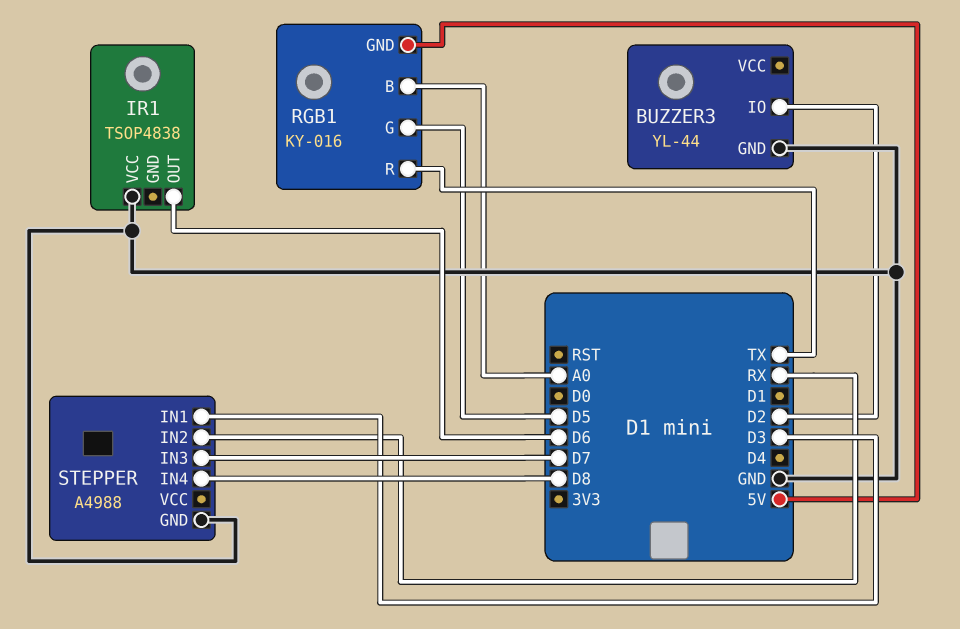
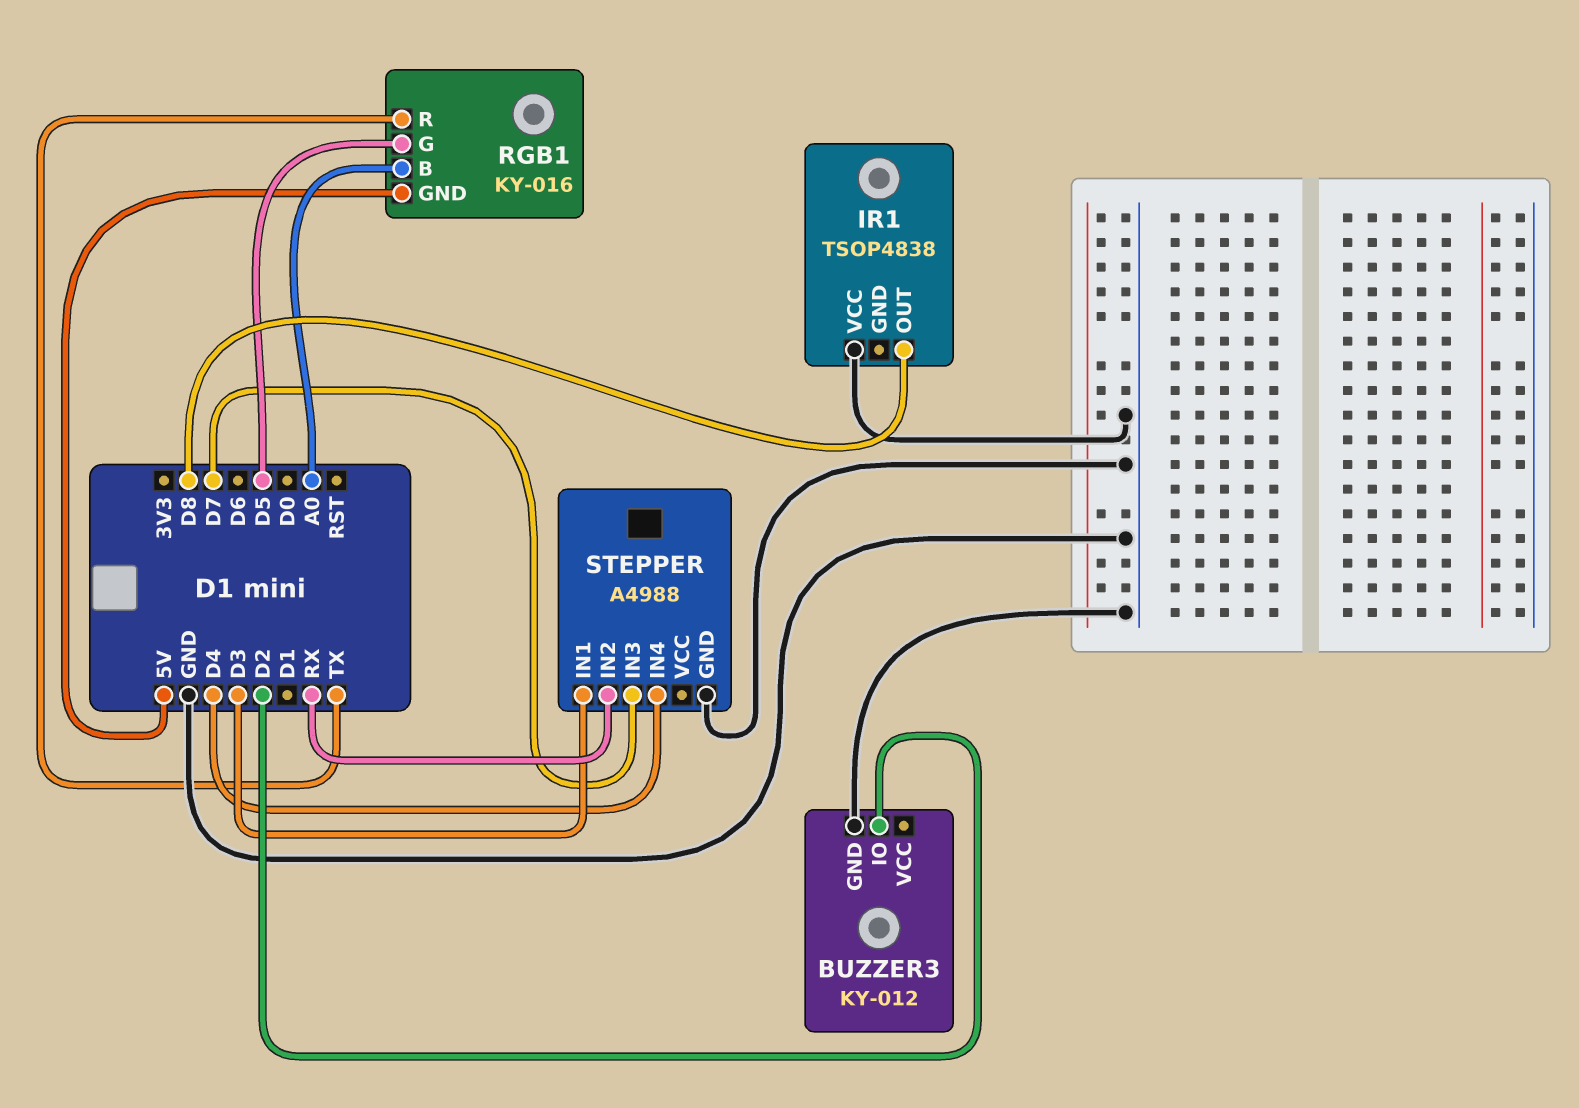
BUZZER3: YL-44 -> KY-012
IR1 pin OUT: D6 -> D8
STEPPER pin IN4: D8 -> D4

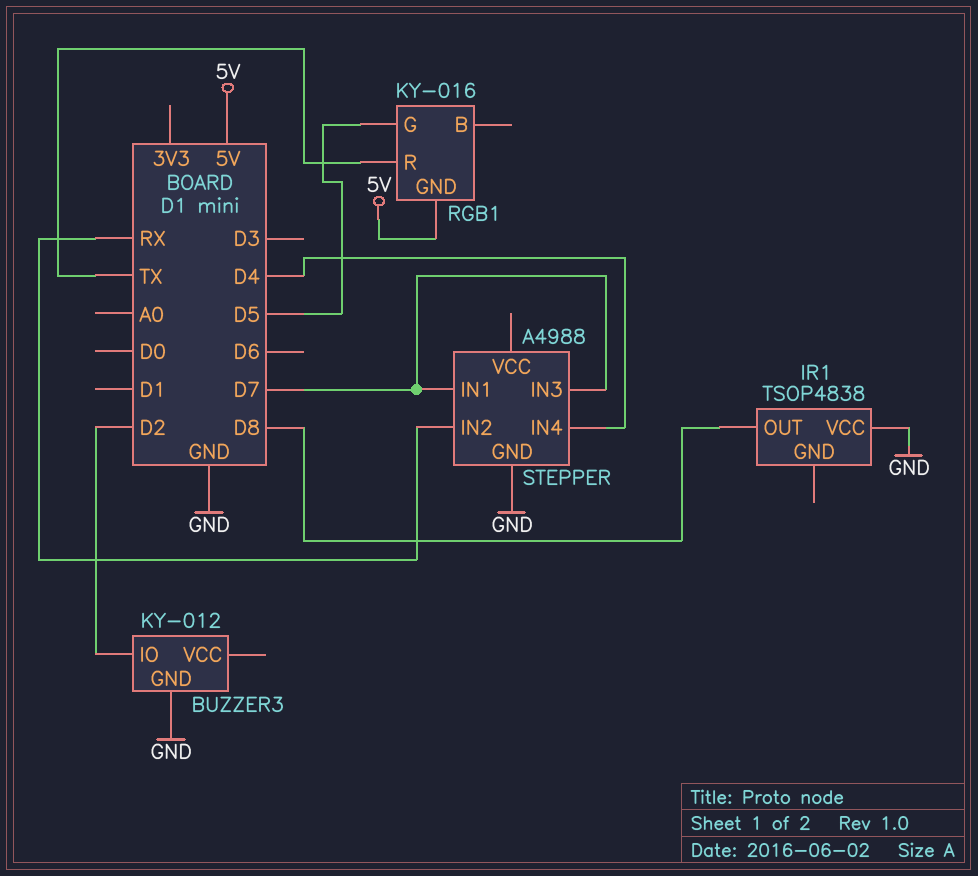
RGB1 pin B: A0 -> none
STEPPER pin IN1: D3 -> D7

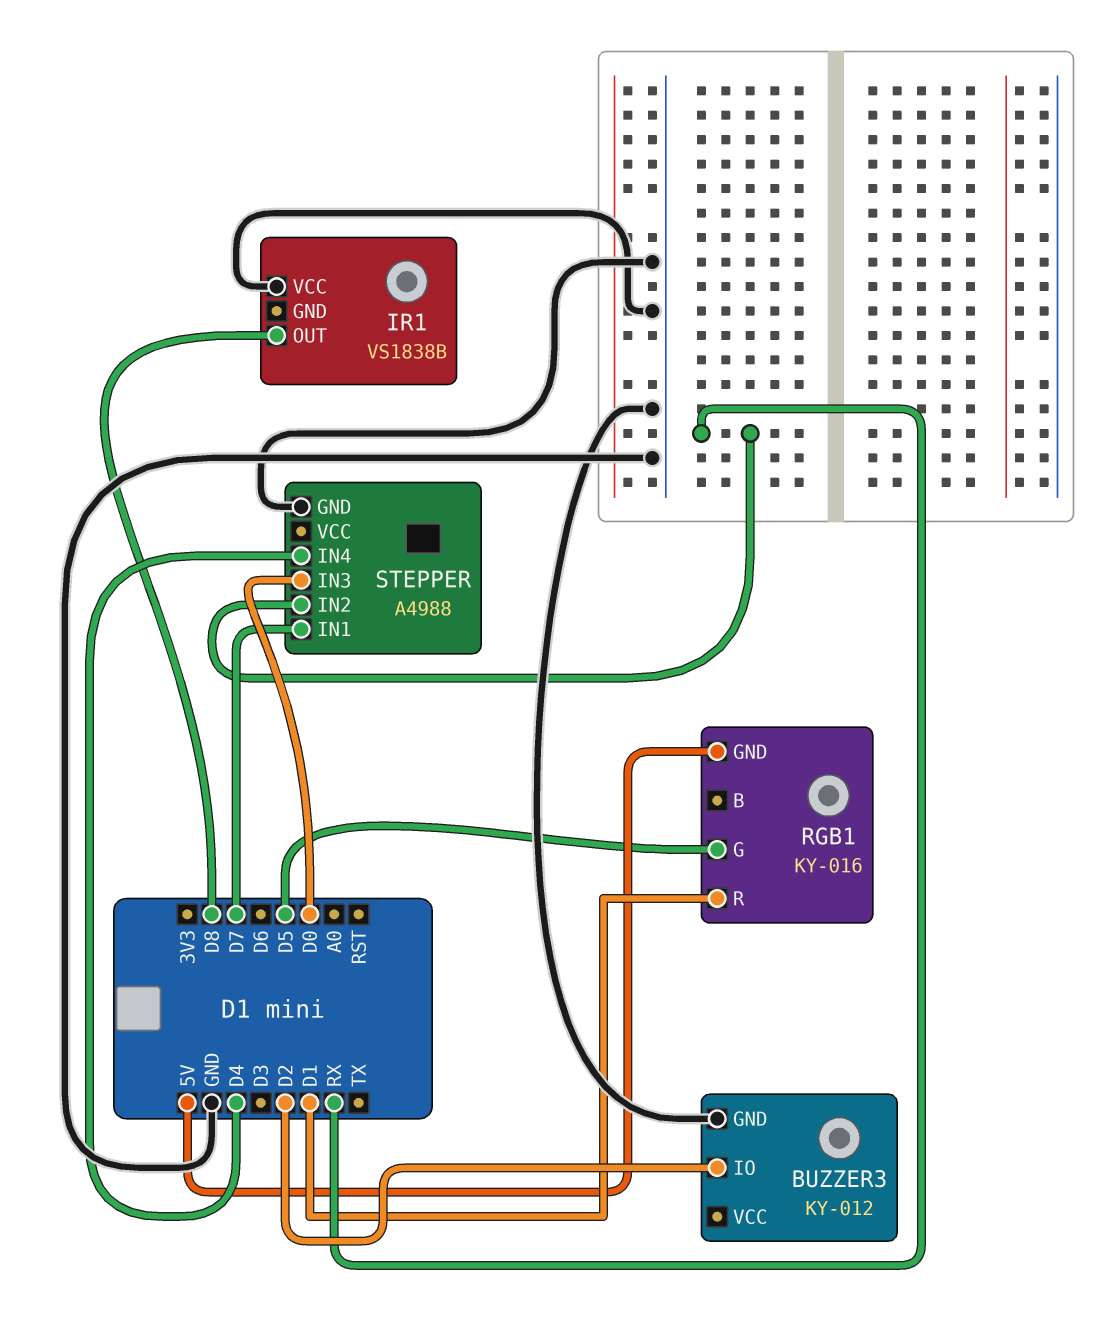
IR1: TSOP4838 -> VS1838B
RGB1 pin R: TX -> D1
STEPPER pin IN3: D7 -> D0

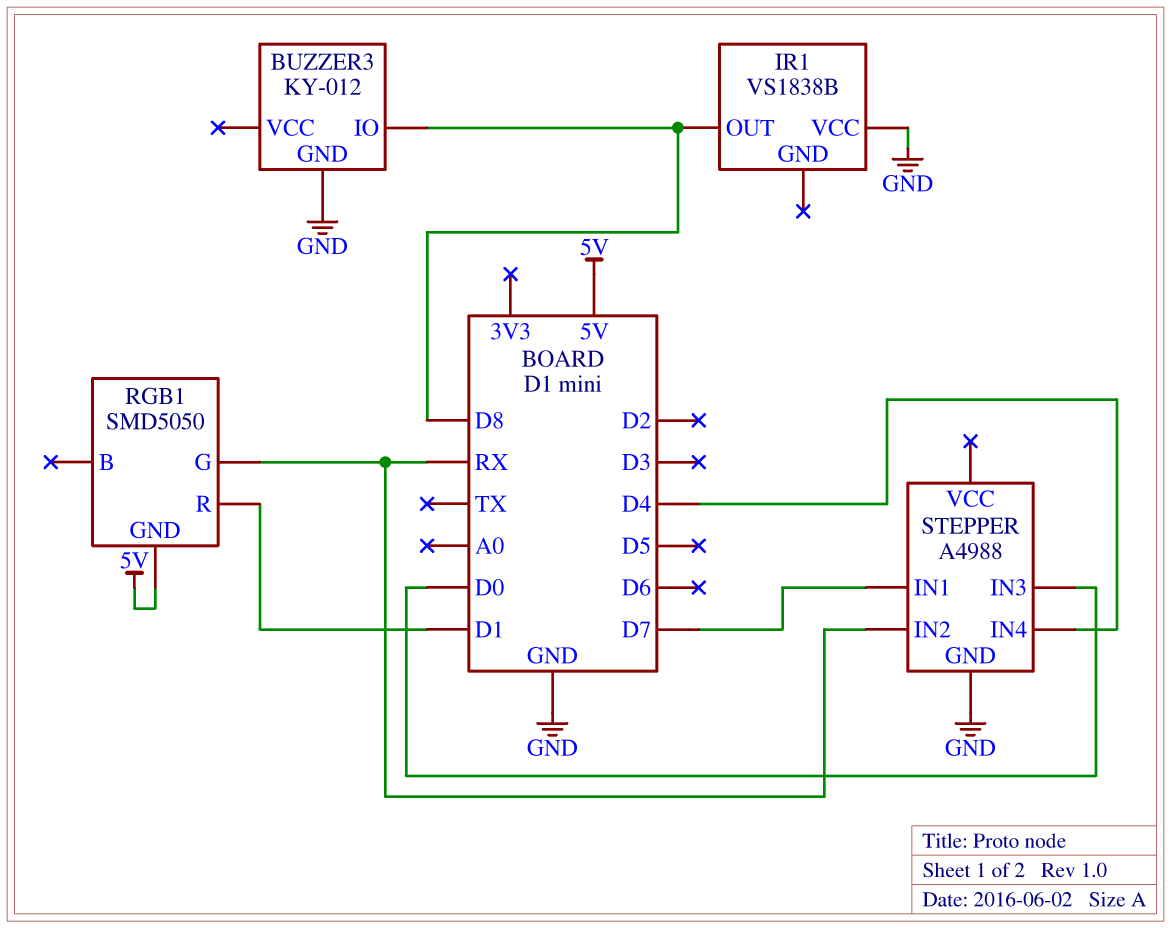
BUZZER3 pin IO: D2 -> D8
RGB1: KY-016 -> SMD5050
RGB1 pin G: D5 -> RX

